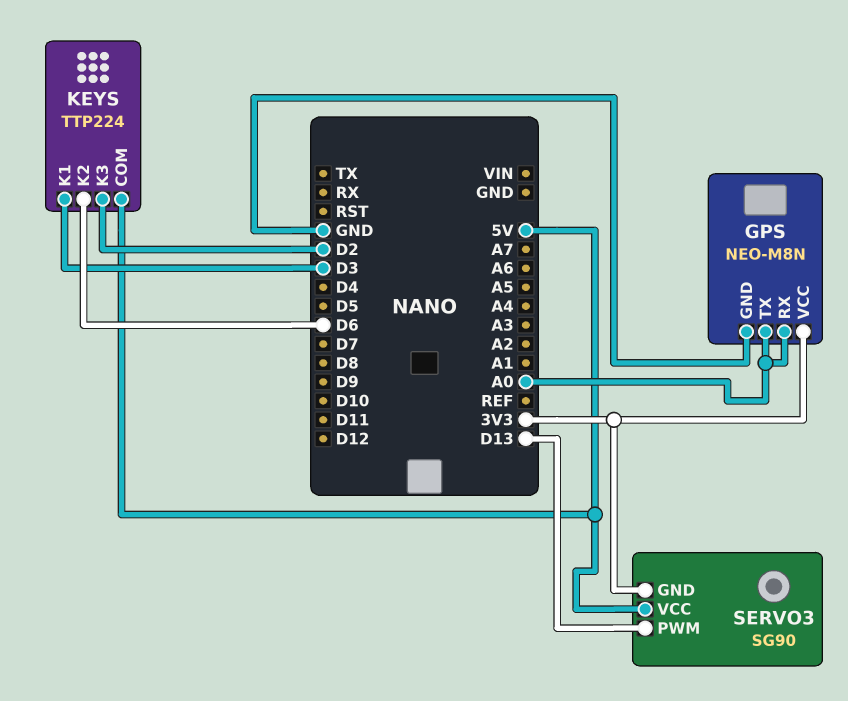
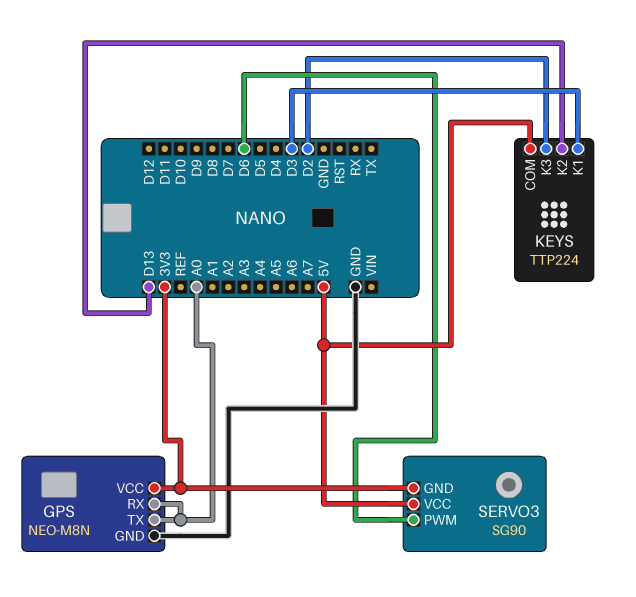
KEYS pin K2: D6 -> D13
SERVO3 pin PWM: D13 -> D6

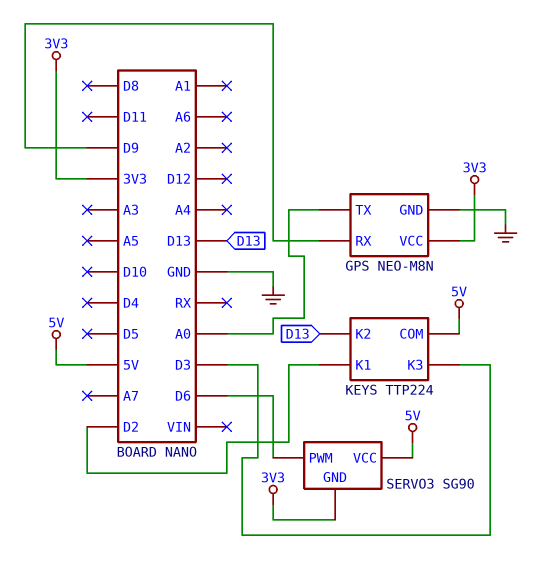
GPS pin RX: A0 -> D9
KEYS pin K1: D3 -> D2
KEYS pin K3: D2 -> D3

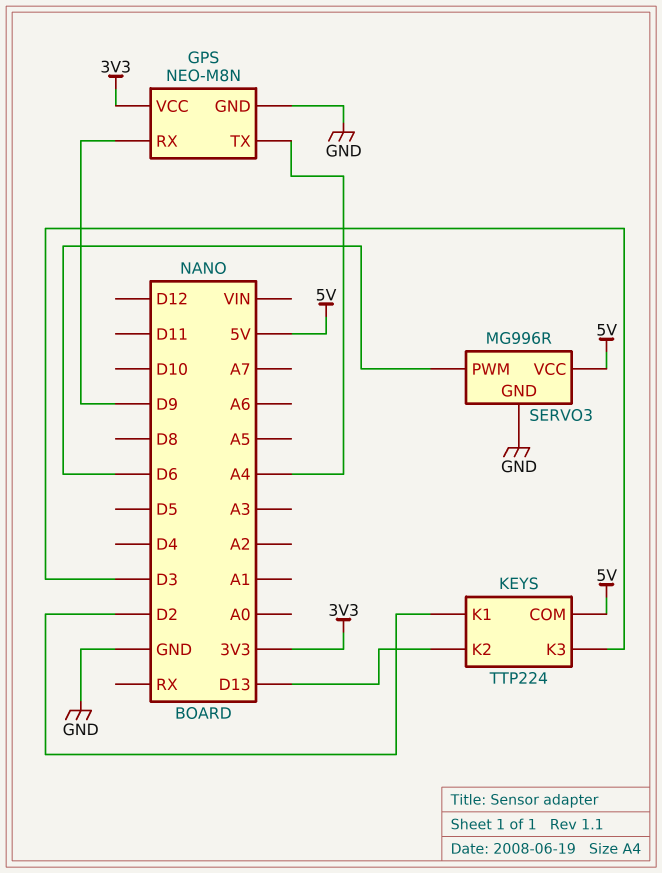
GPS pin TX: A0 -> A4
SERVO3: SG90 -> MG996R
SERVO3 pin GND: 3V3 -> GND

